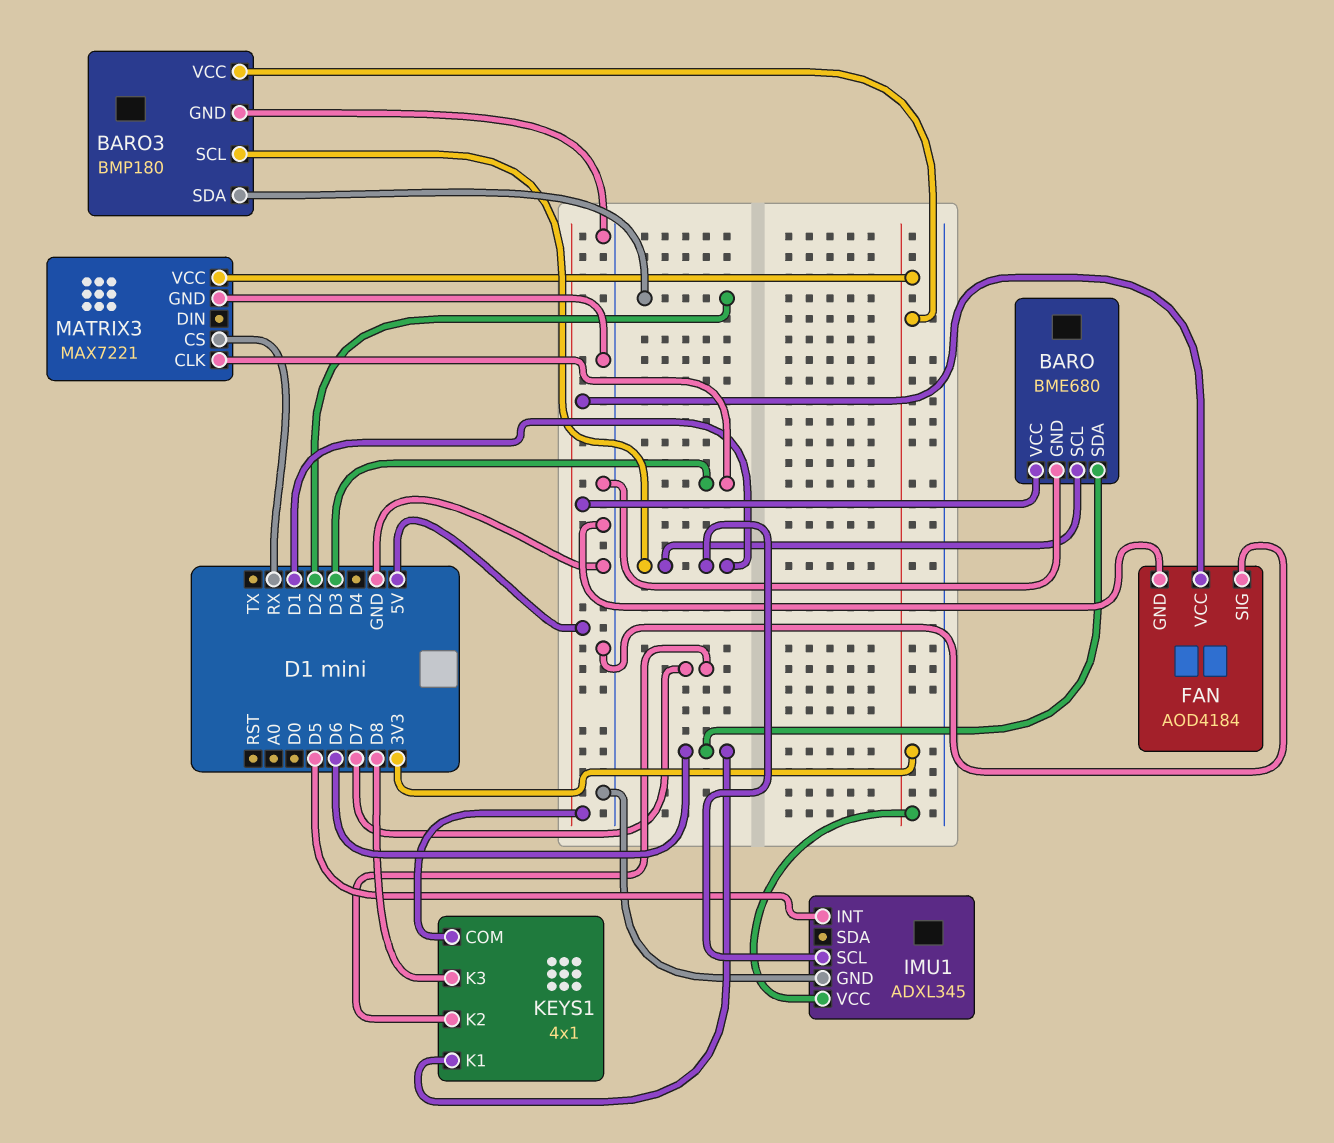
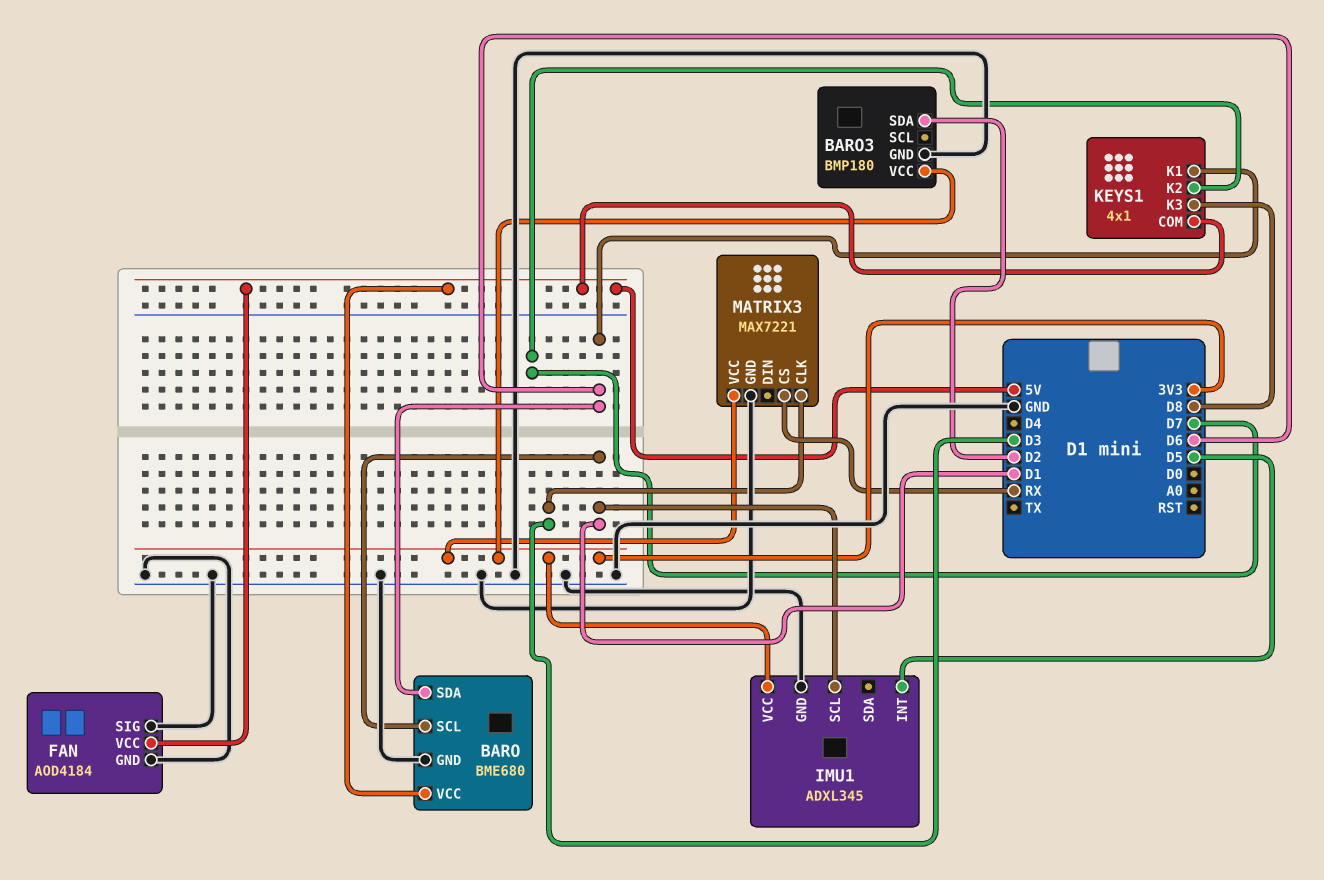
BARO3 pin SCL: D1 -> none

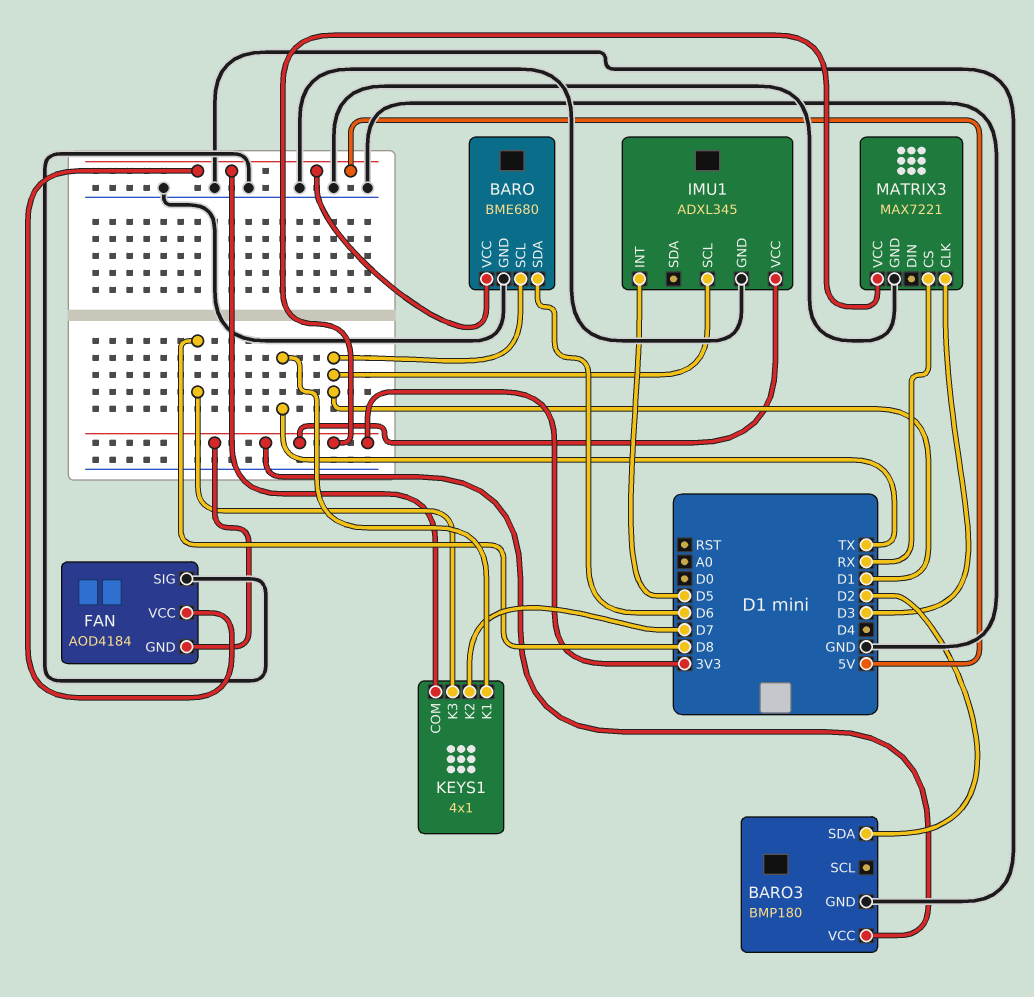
FAN pin GND: GND -> 3V3
KEYS1 pin K1: D6 -> TX

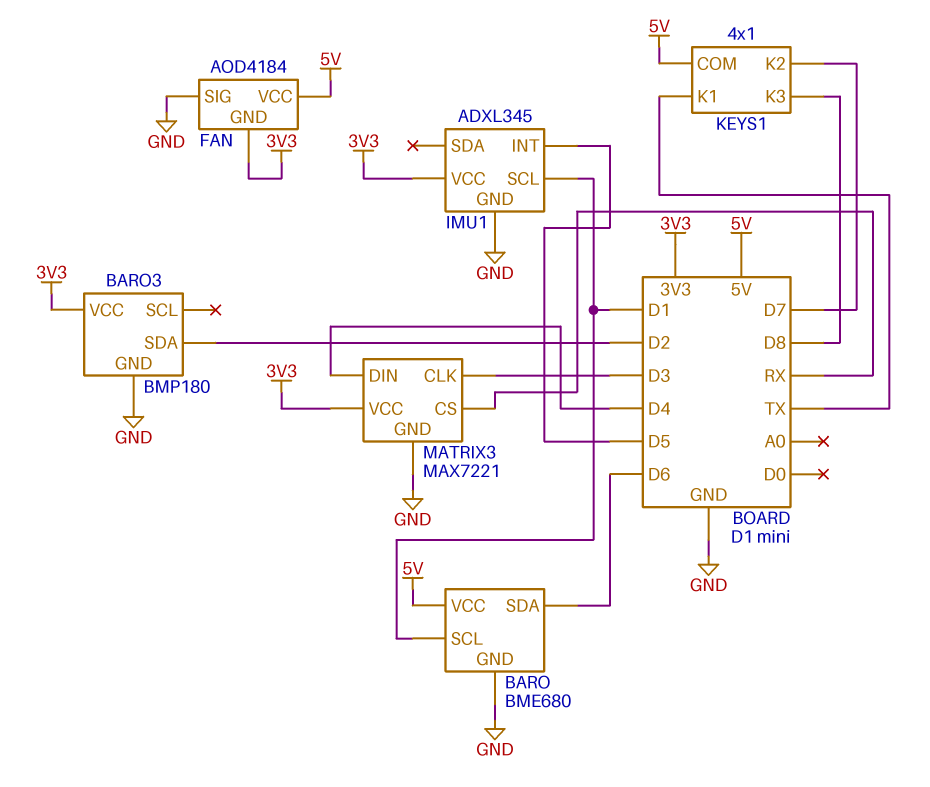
MATRIX3 pin DIN: none -> D4

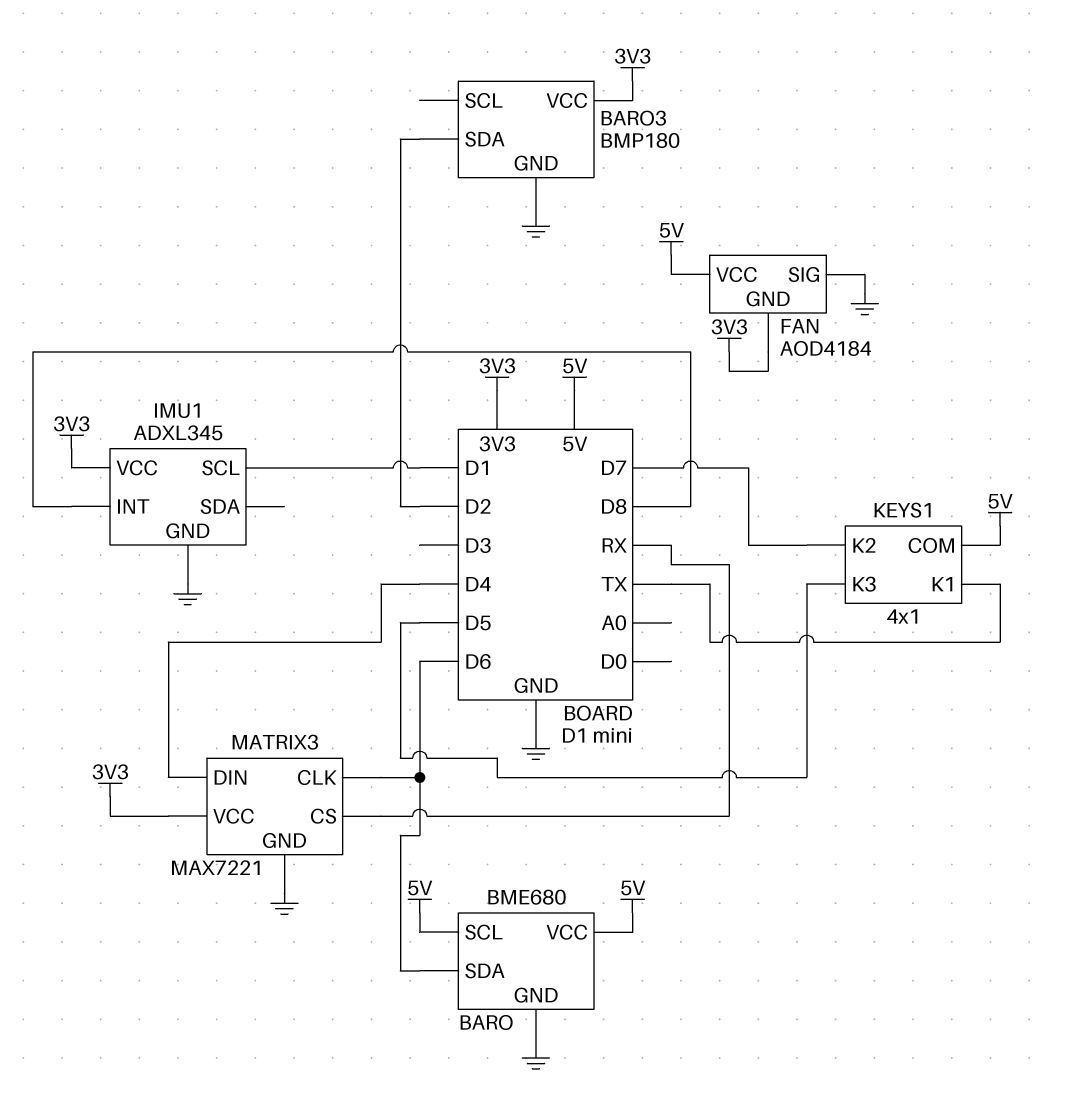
BARO pin SCL: D1 -> 5V
IMU1 pin INT: D5 -> D8
KEYS1 pin K3: D8 -> D5
MATRIX3 pin CLK: D3 -> D6

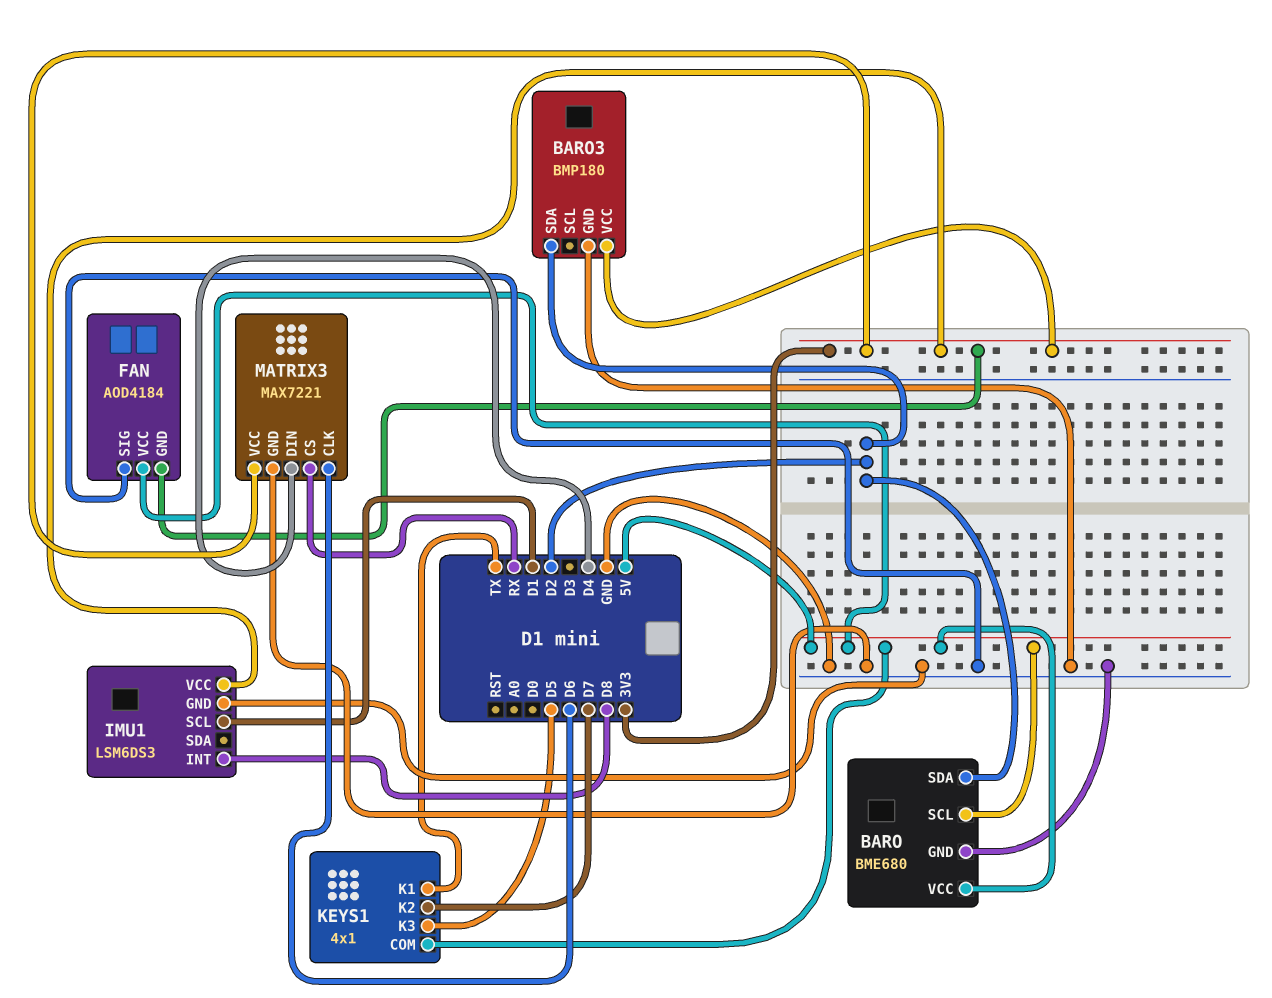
BARO pin SDA: D6 -> D2
IMU1: ADXL345 -> LSM6DS3

